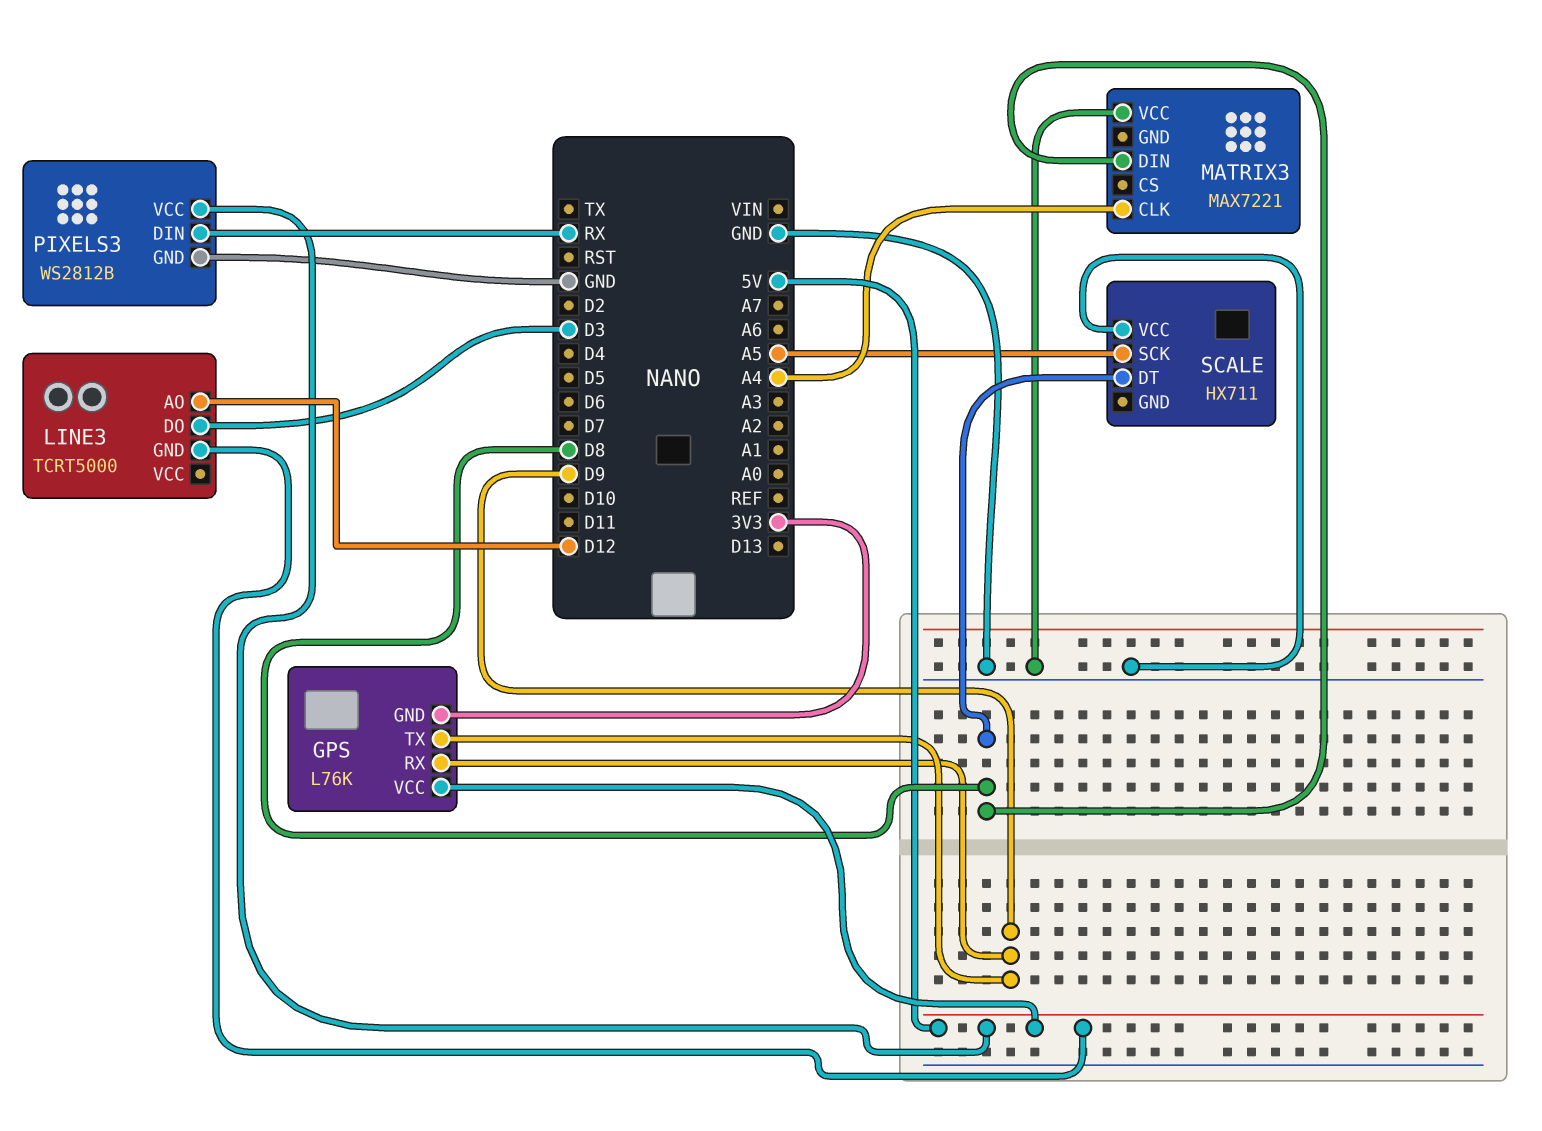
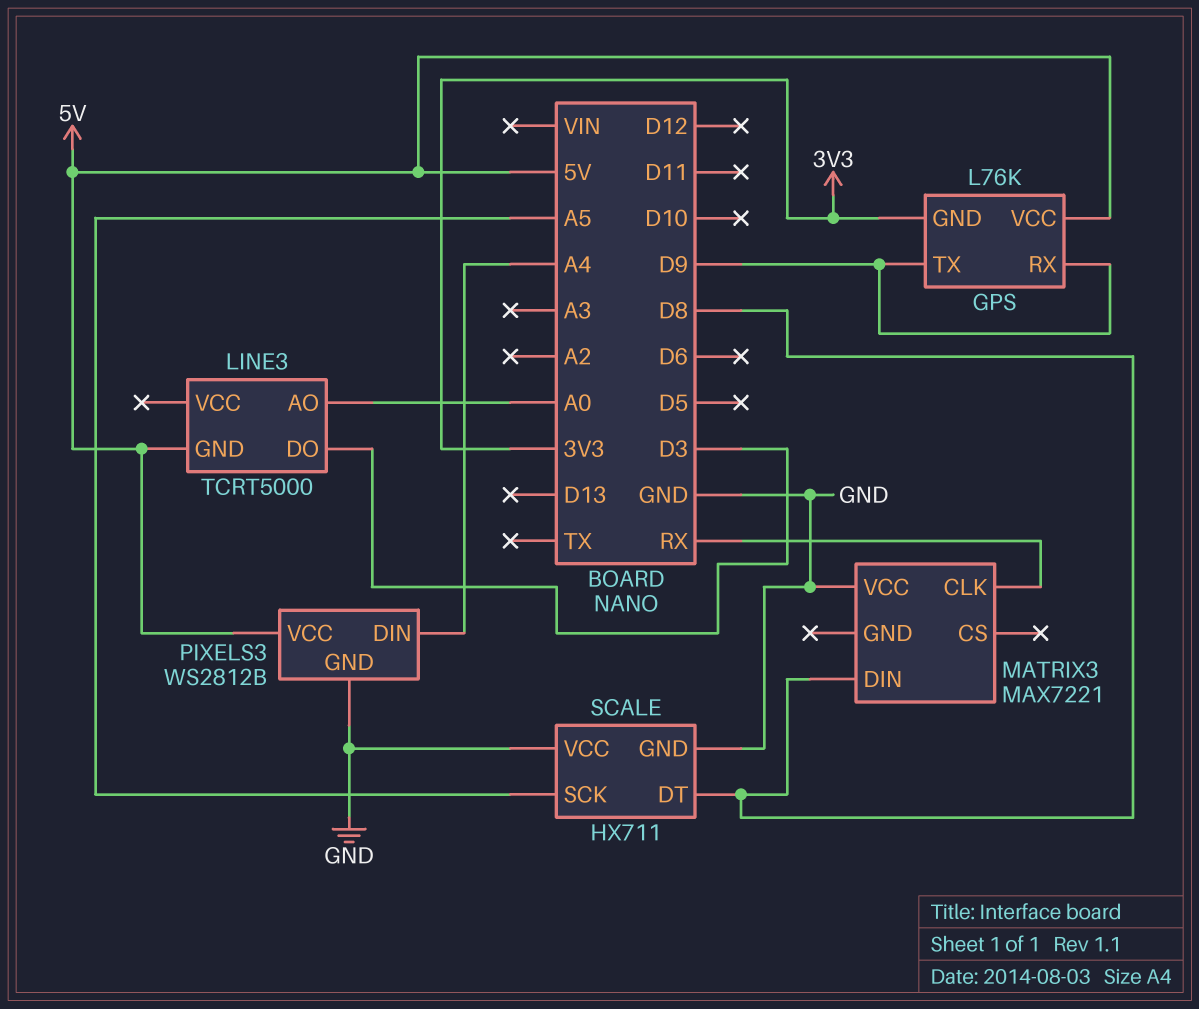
LINE3 pin AO: D12 -> A0
MATRIX3 pin CLK: A4 -> RX
PIXELS3 pin DIN: RX -> A4
SCALE pin GND: none -> GND

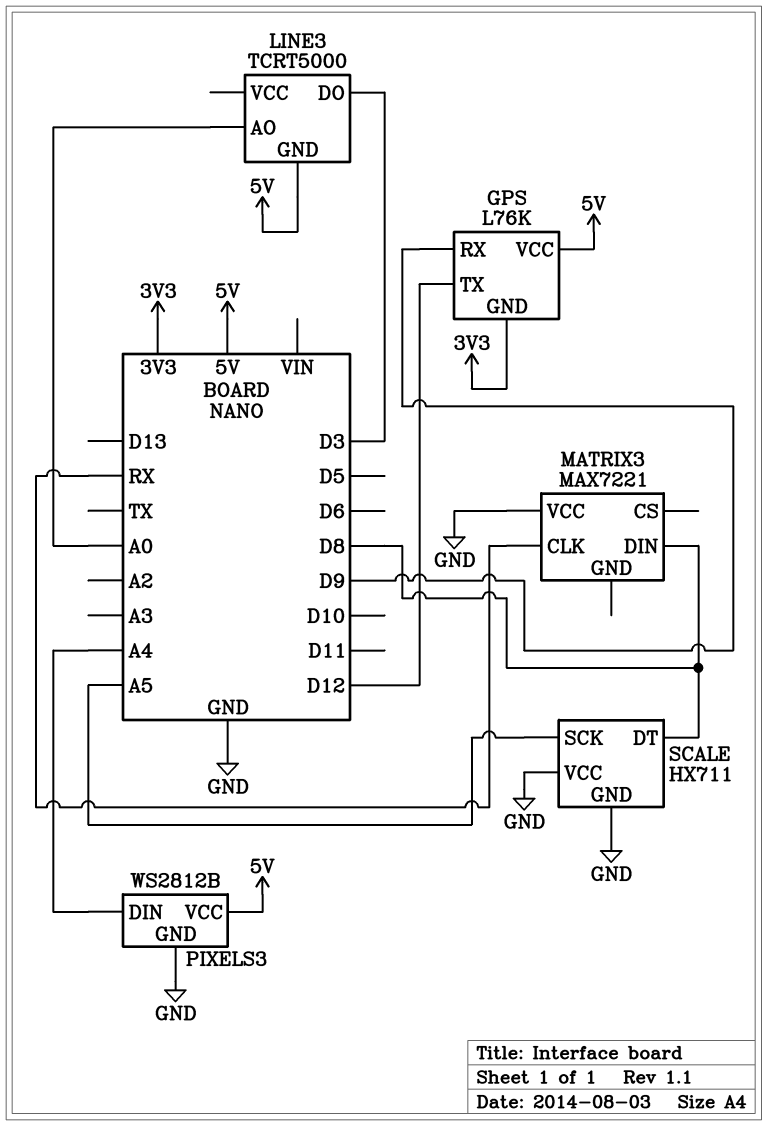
GPS pin TX: D9 -> D12

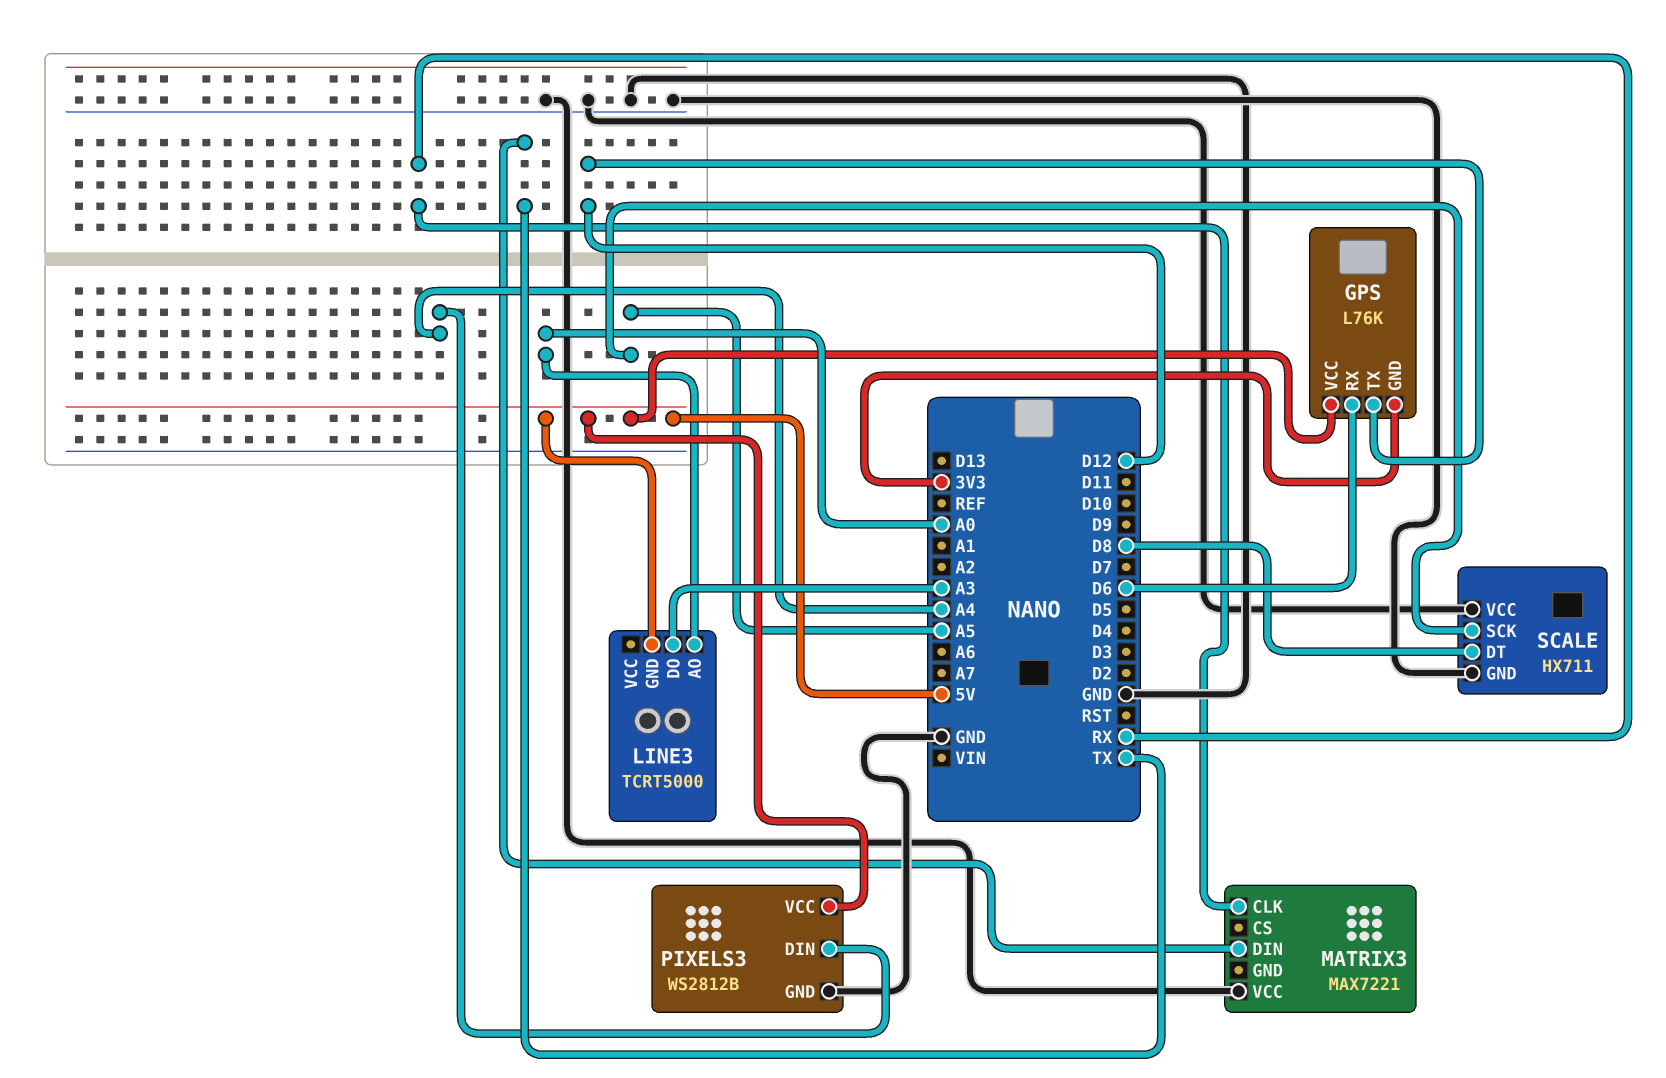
GPS pin RX: D9 -> D6
LINE3 pin DO: D3 -> A3
MATRIX3 pin DIN: D8 -> TX

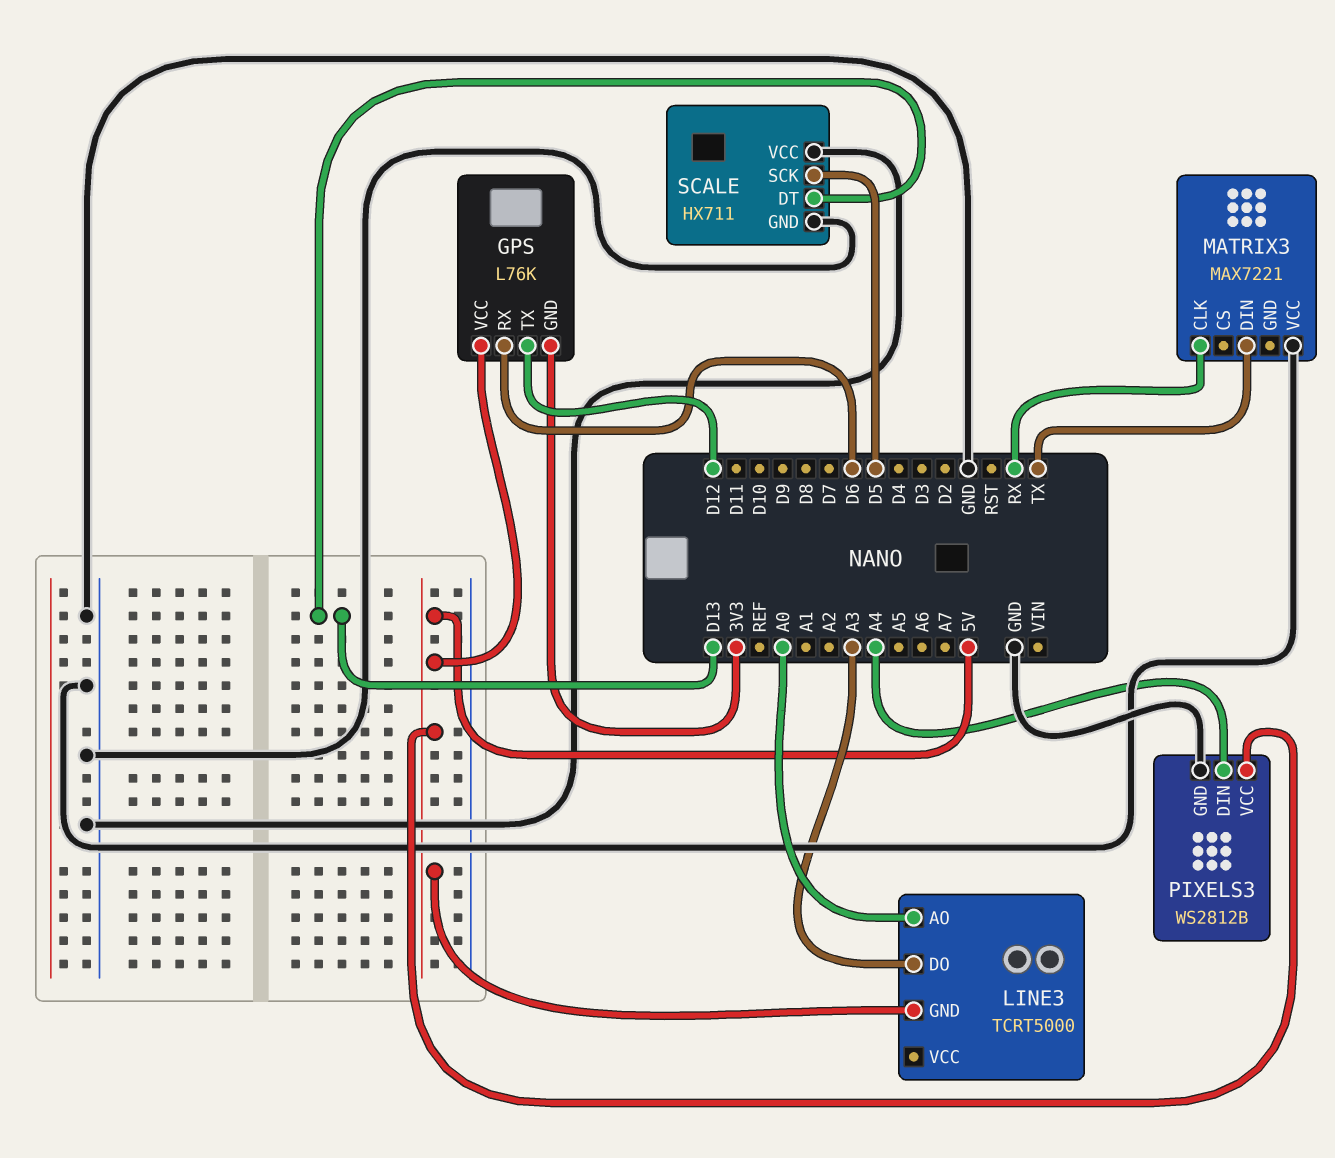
SCALE pin DT: D8 -> D13
SCALE pin SCK: A5 -> D5

